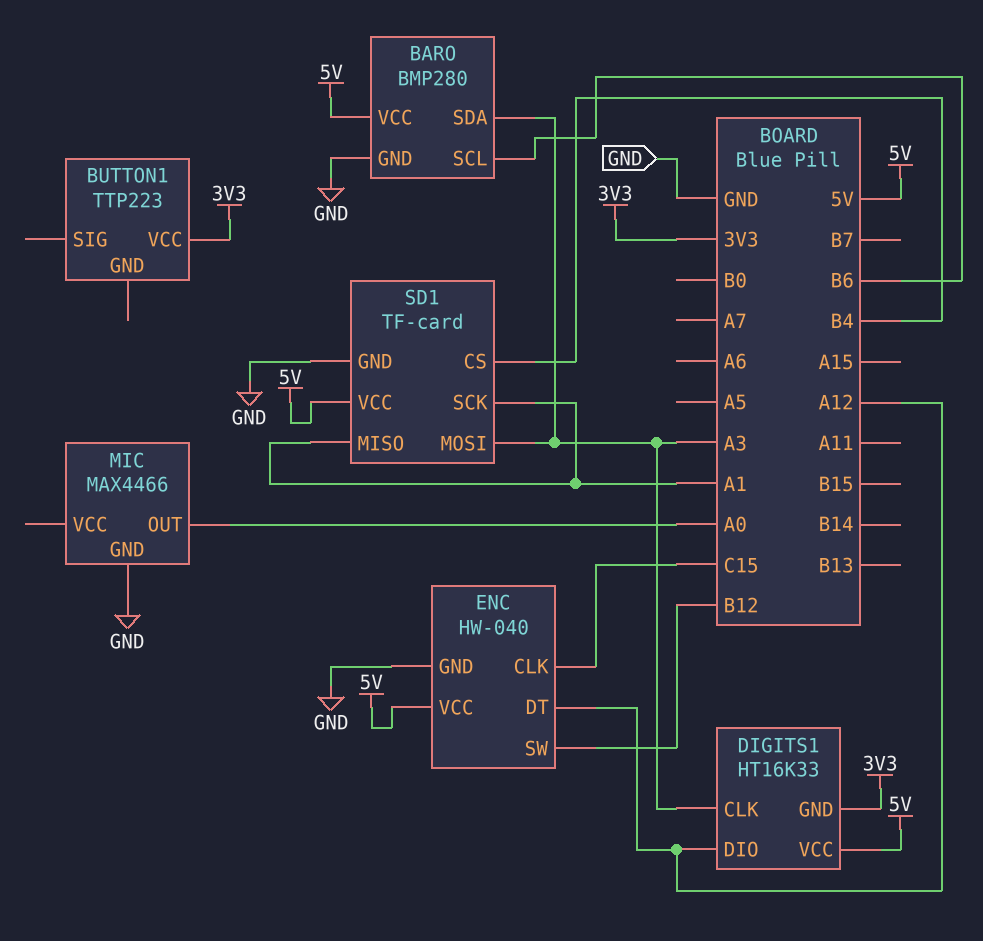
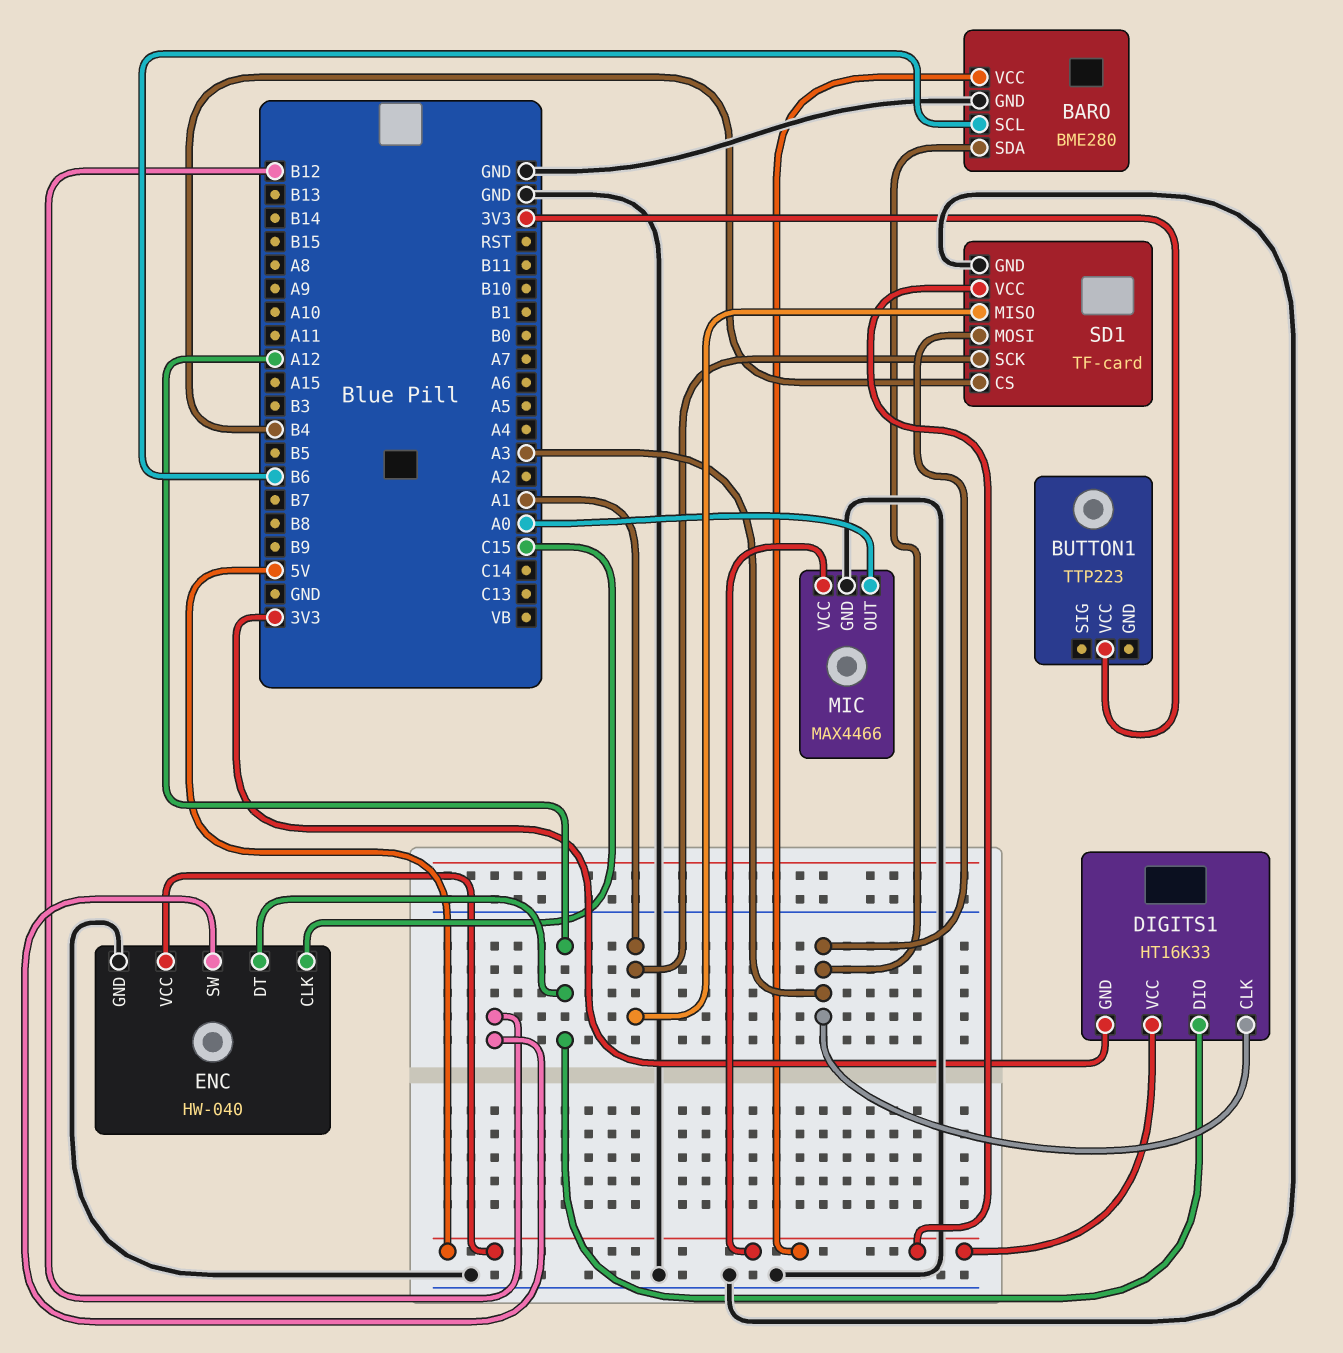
BARO: BMP280 -> BME280
MIC pin VCC: none -> 5V

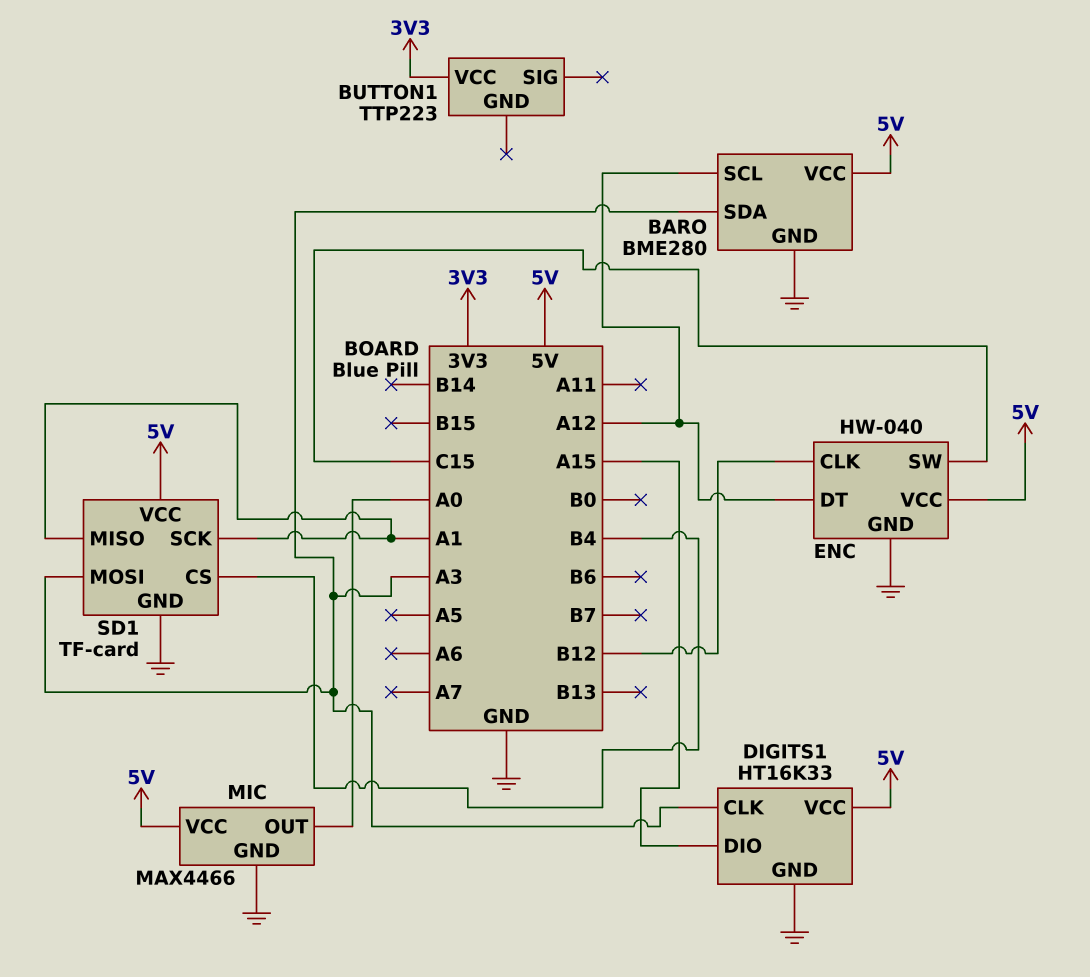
BARO pin SCL: B6 -> A12
DIGITS1 pin DIO: A12 -> A15
DIGITS1 pin GND: 3V3 -> GND
ENC pin CLK: C15 -> B12
ENC pin SW: B12 -> C15

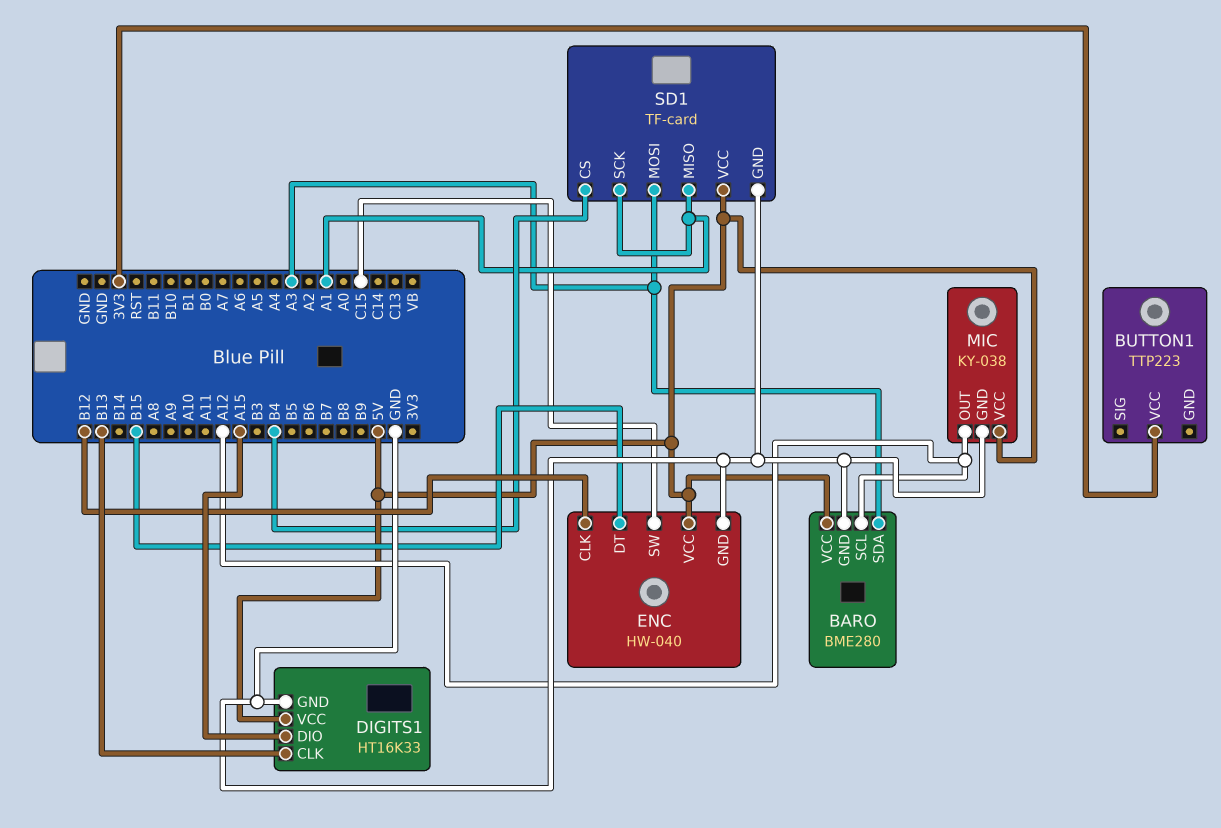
DIGITS1 pin CLK: A3 -> B13
ENC pin DT: A12 -> B15
MIC: MAX4466 -> KY-038
MIC pin OUT: A0 -> A12

